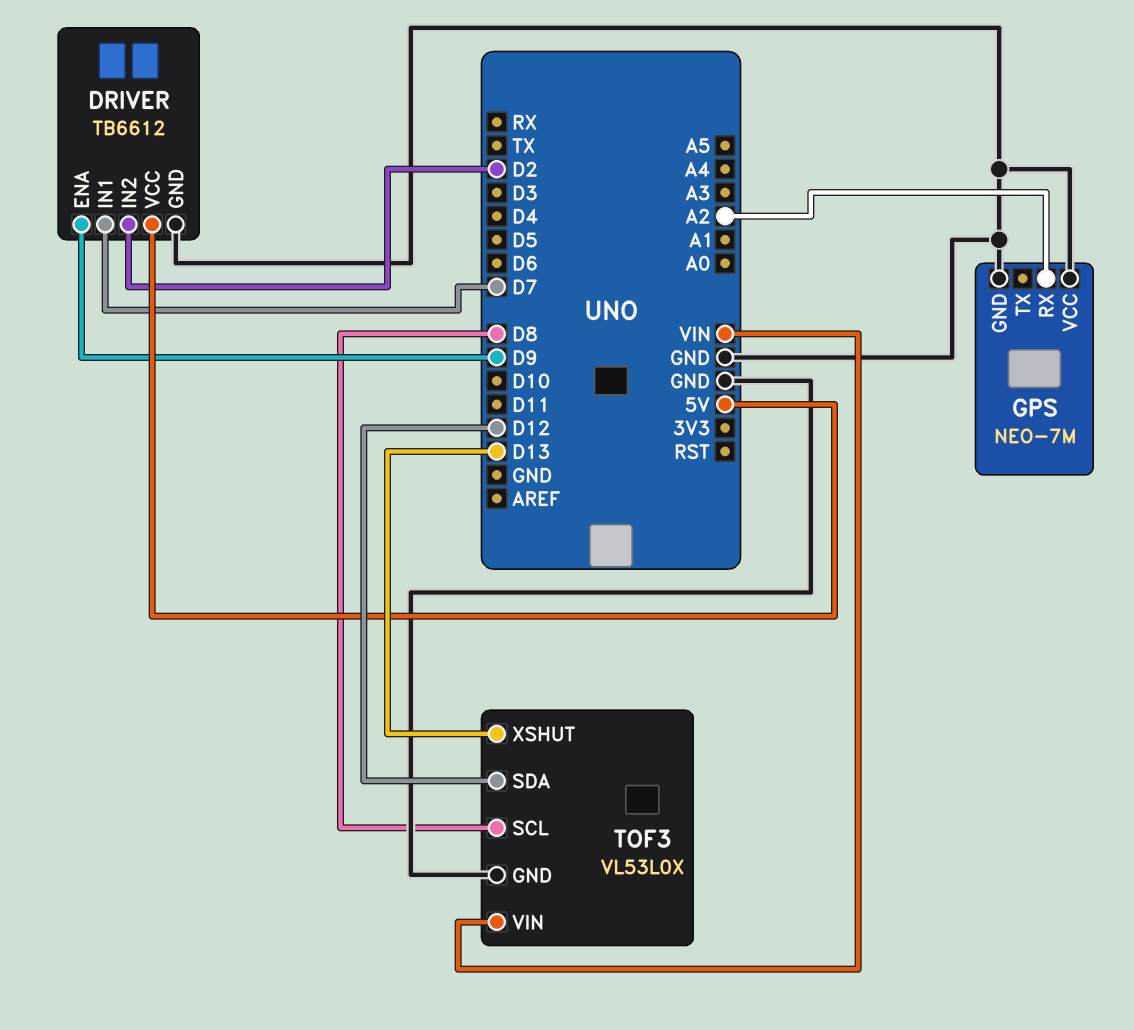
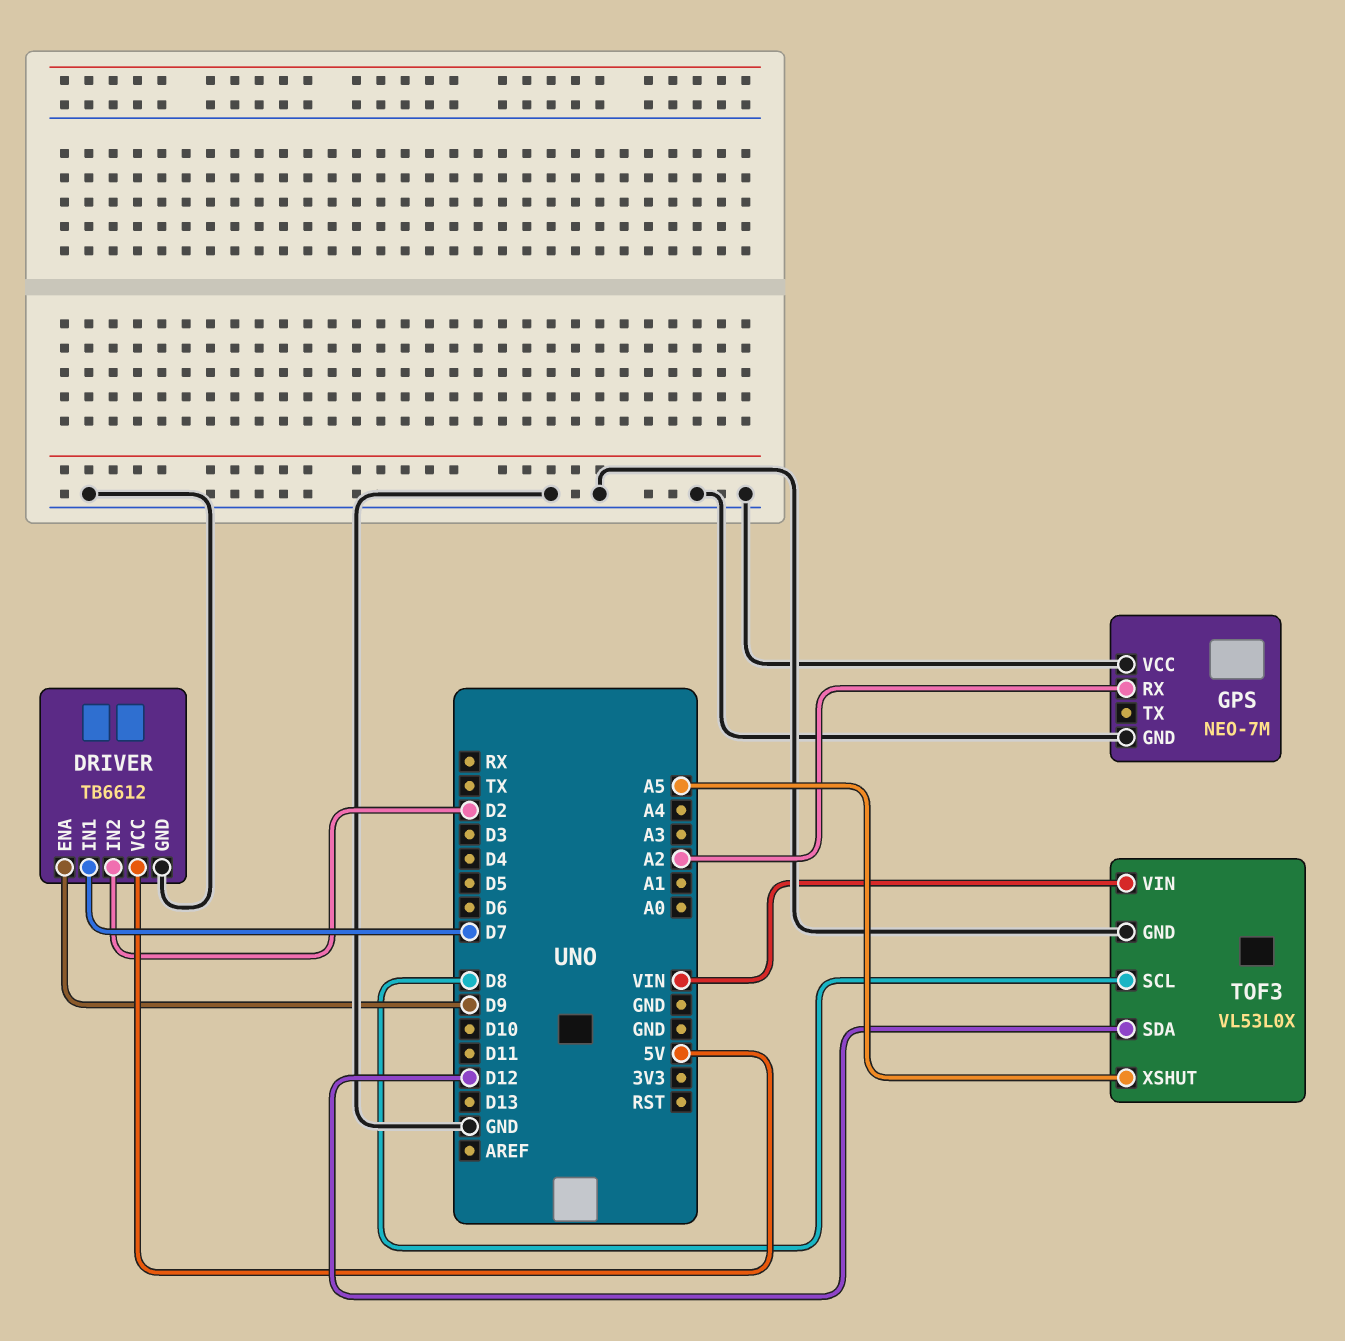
TOF3 pin XSHUT: D13 -> A5

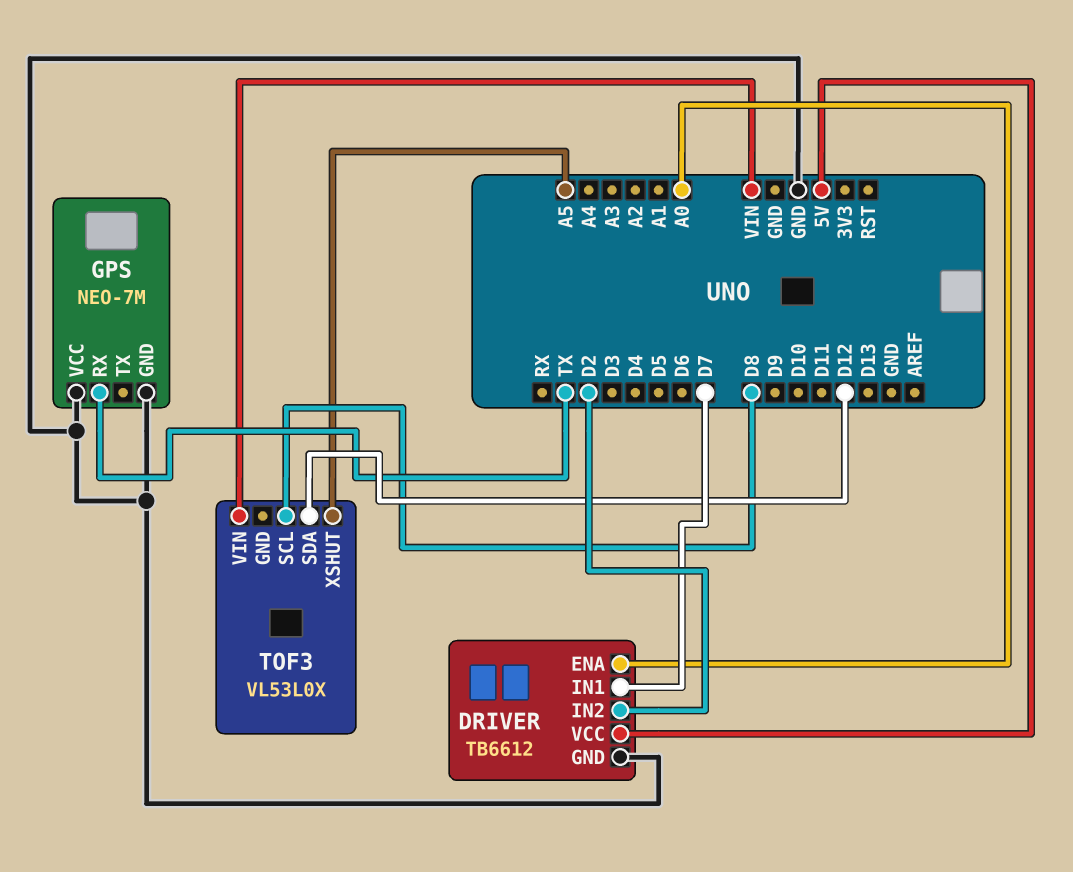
DRIVER pin ENA: D9 -> A0
GPS pin RX: A2 -> TX
TOF3 pin GND: GND -> none

